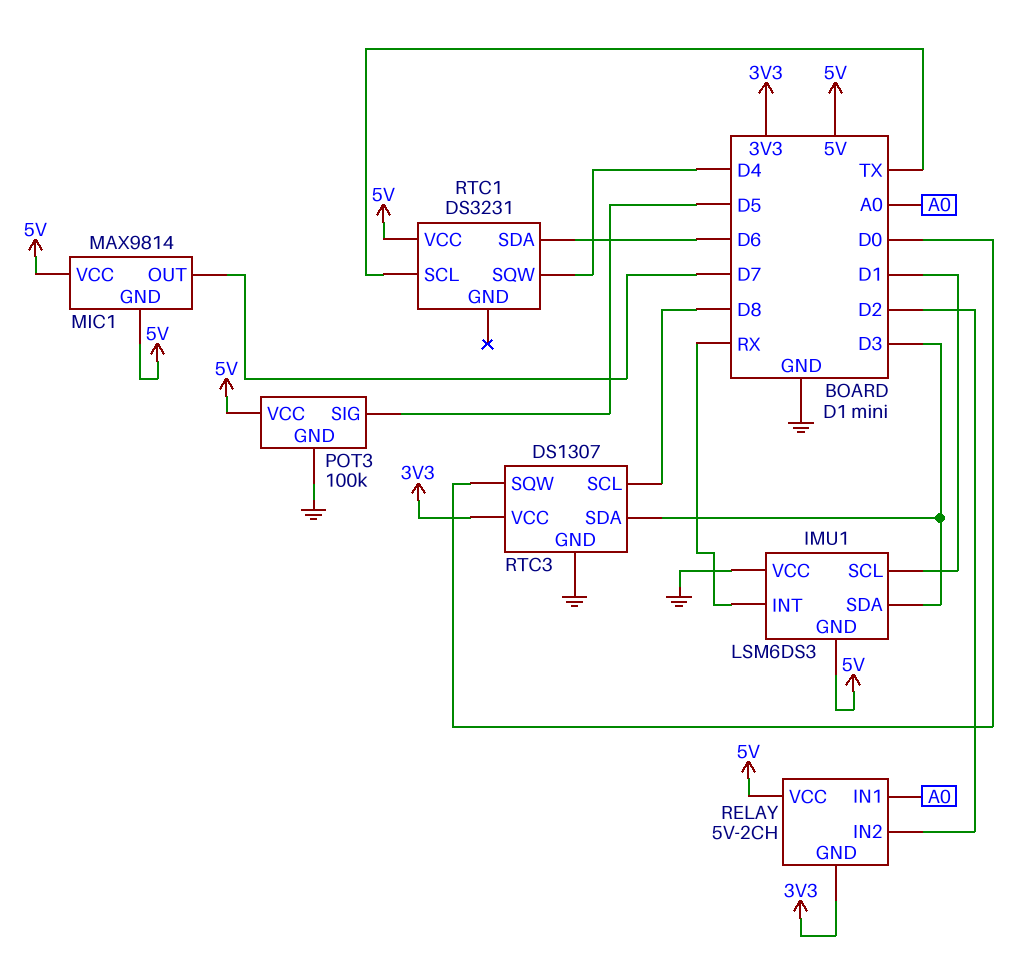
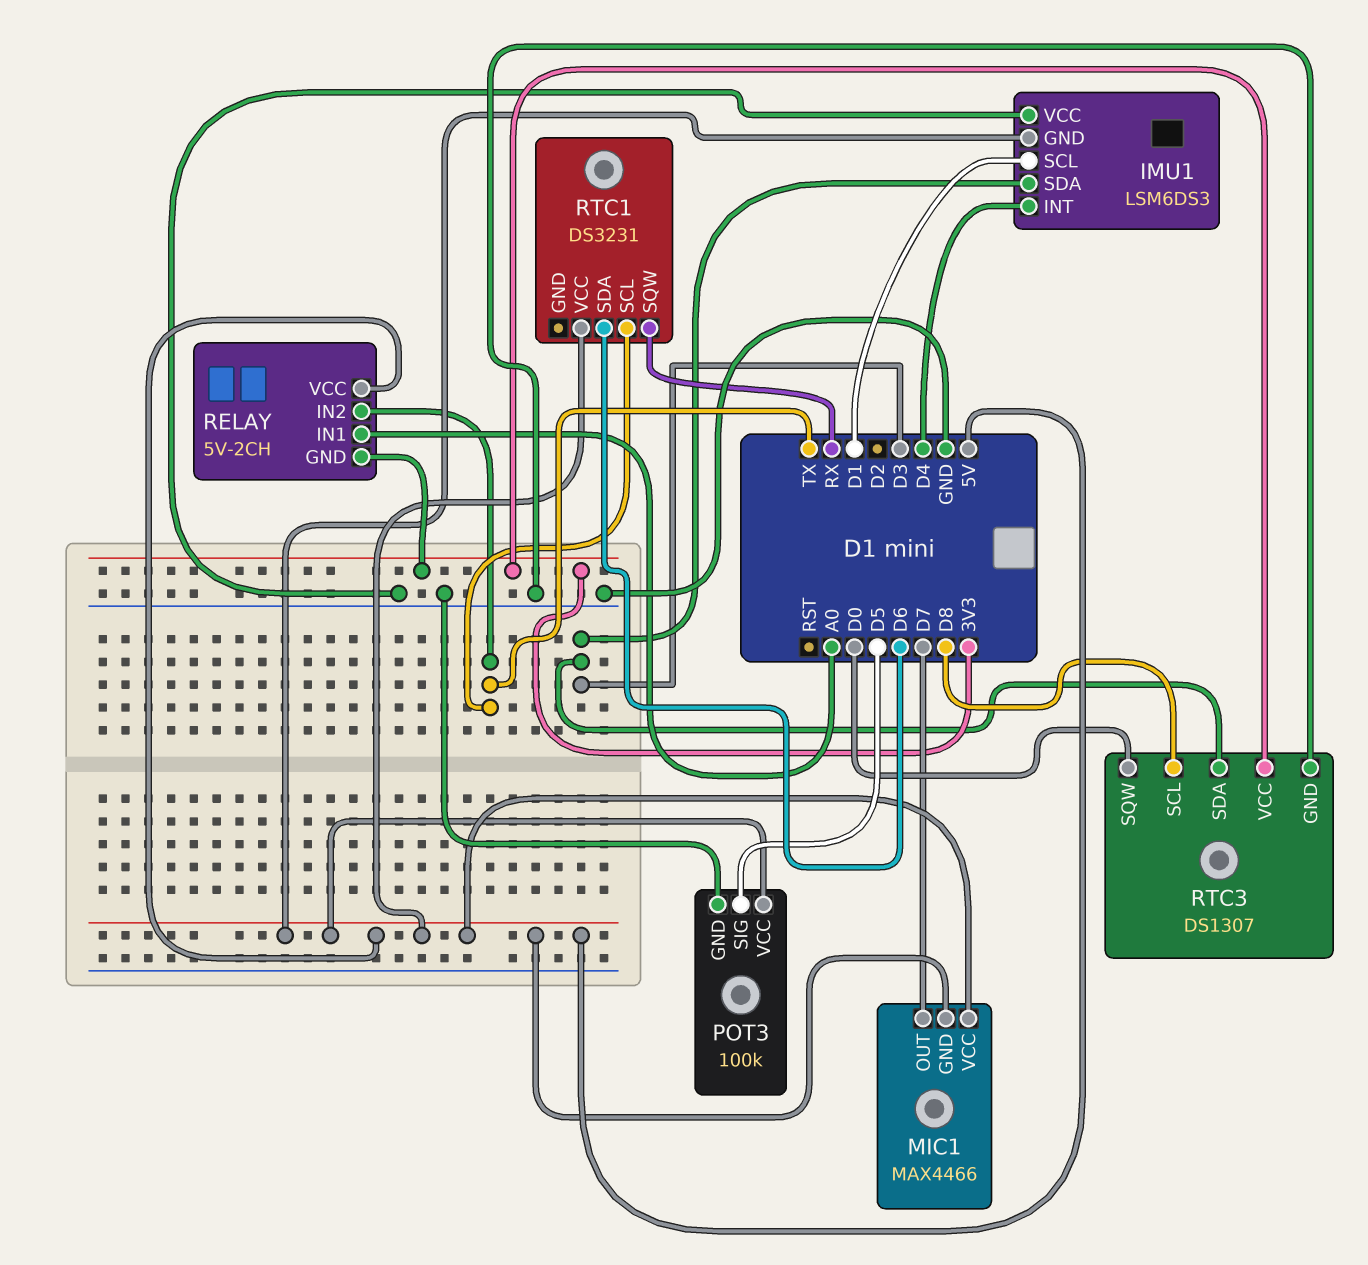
IMU1 pin INT: RX -> D4
MIC1: MAX9814 -> MAX4466
RELAY pin IN2: D2 -> TX
RTC1 pin SQW: D4 -> RX

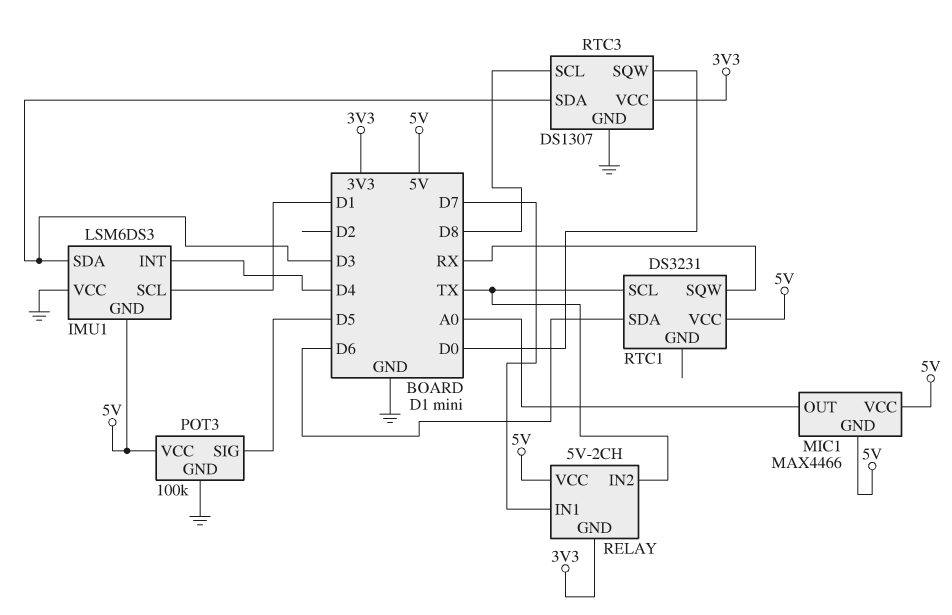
MIC1 pin OUT: D7 -> A0
RELAY pin IN1: A0 -> D7

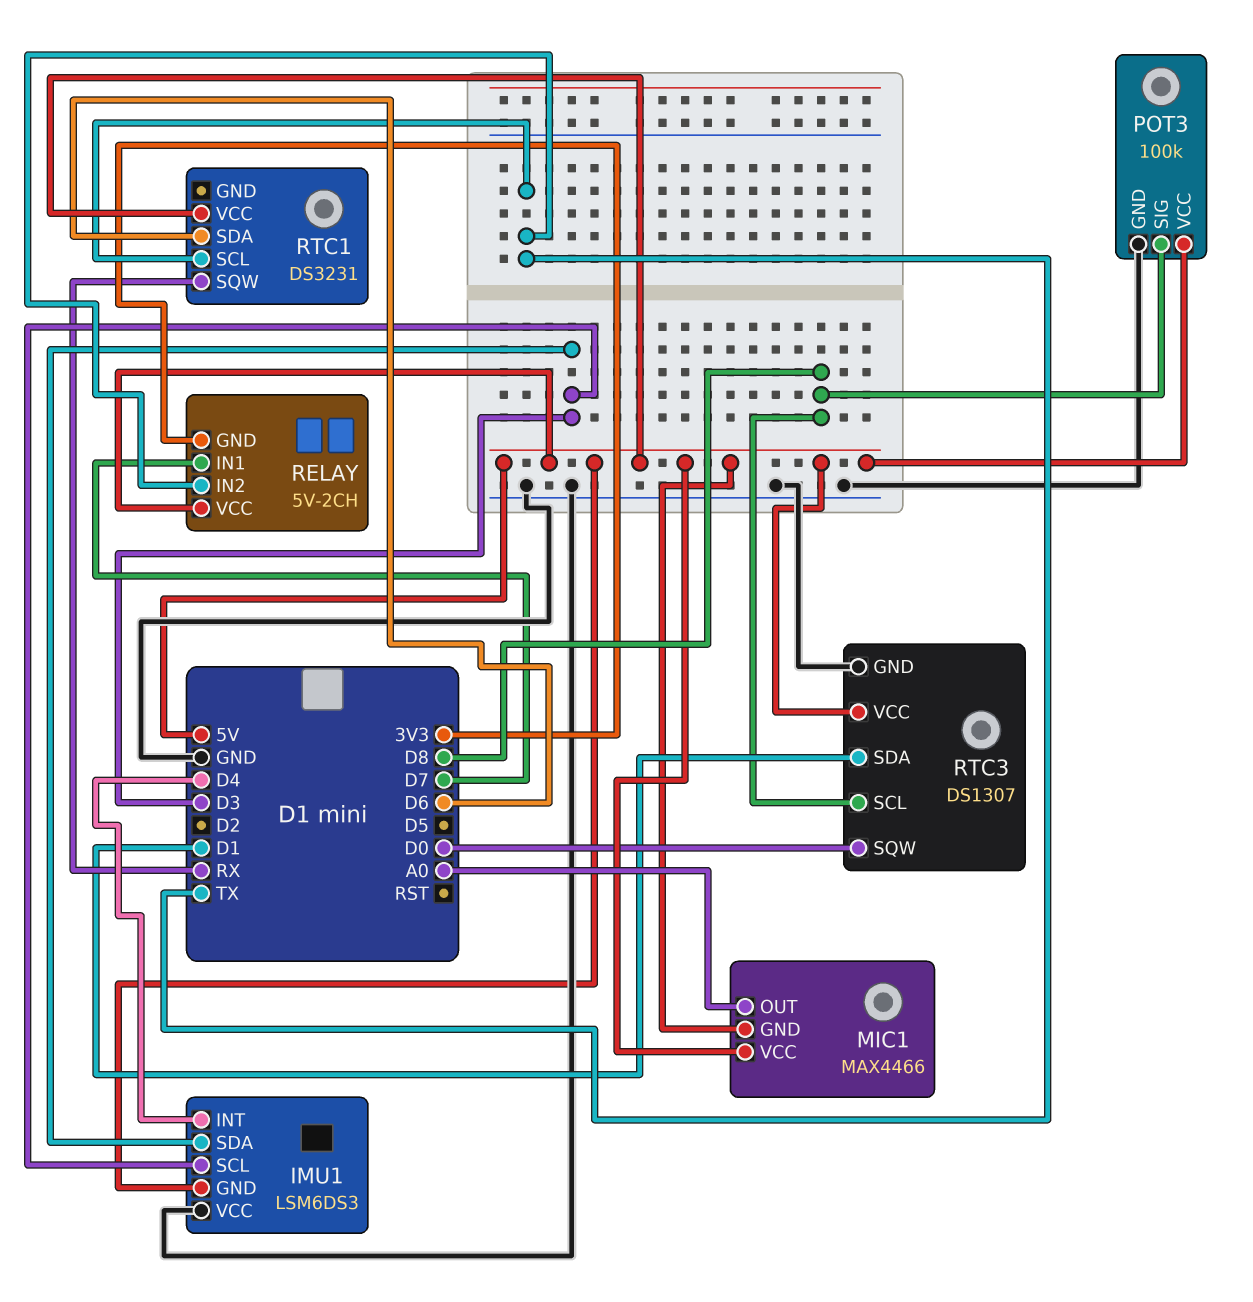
IMU1 pin SCL: D1 -> D3
POT3 pin SIG: D5 -> D8
RTC3 pin SDA: D3 -> D1
RTC3 pin VCC: 3V3 -> 5V

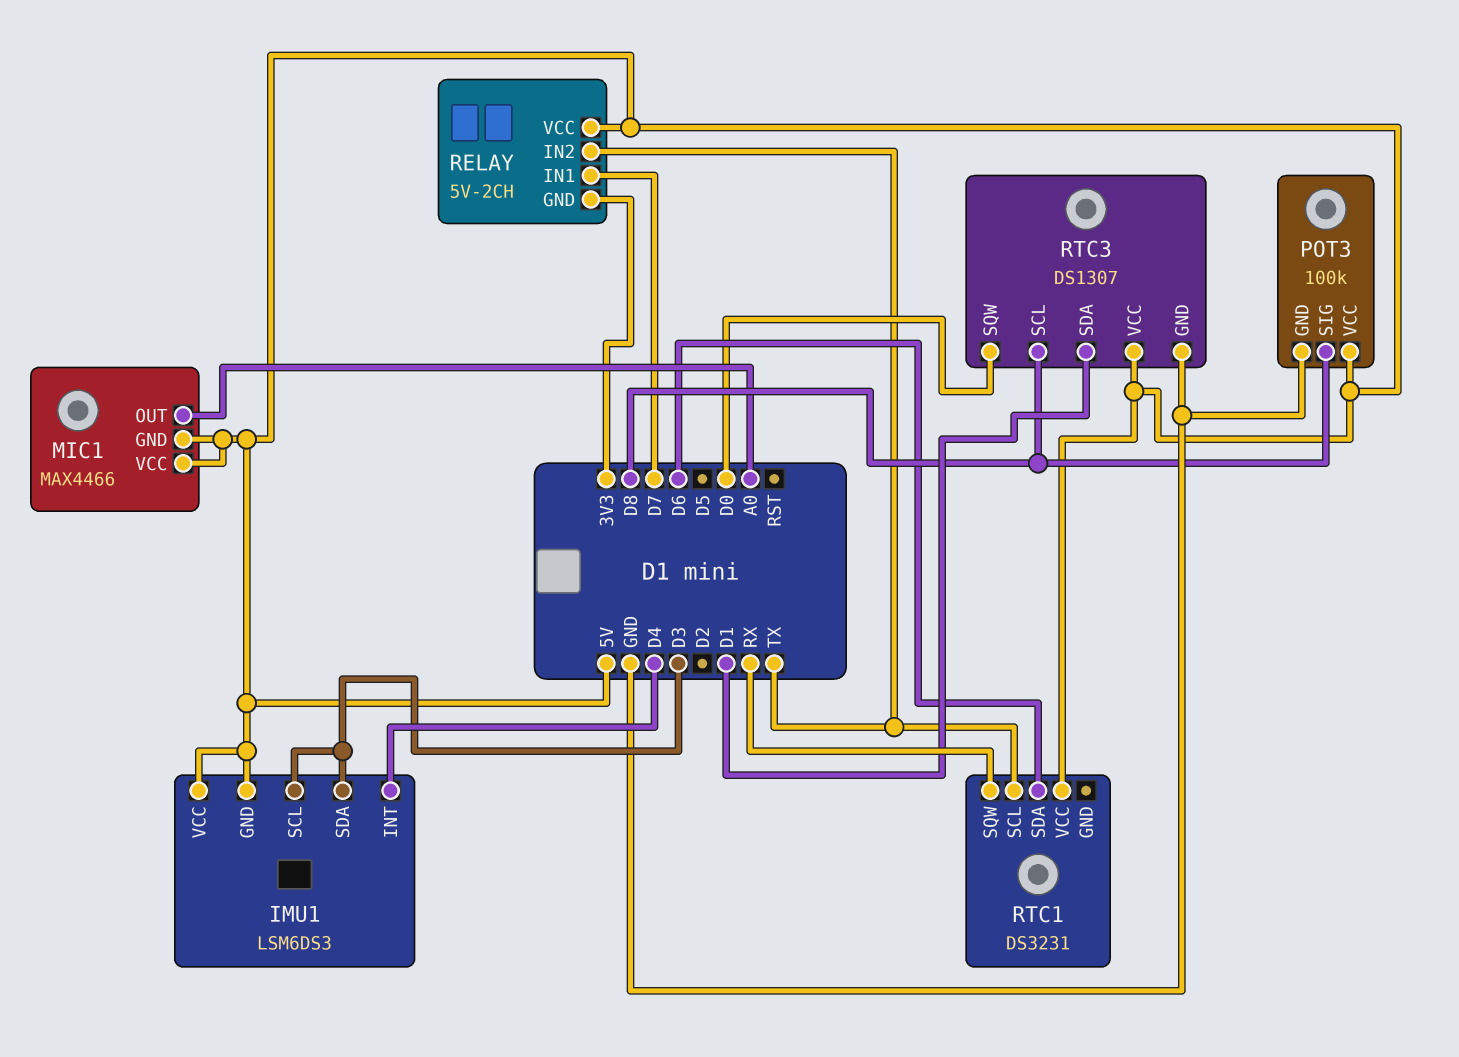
IMU1 pin VCC: GND -> 5V

